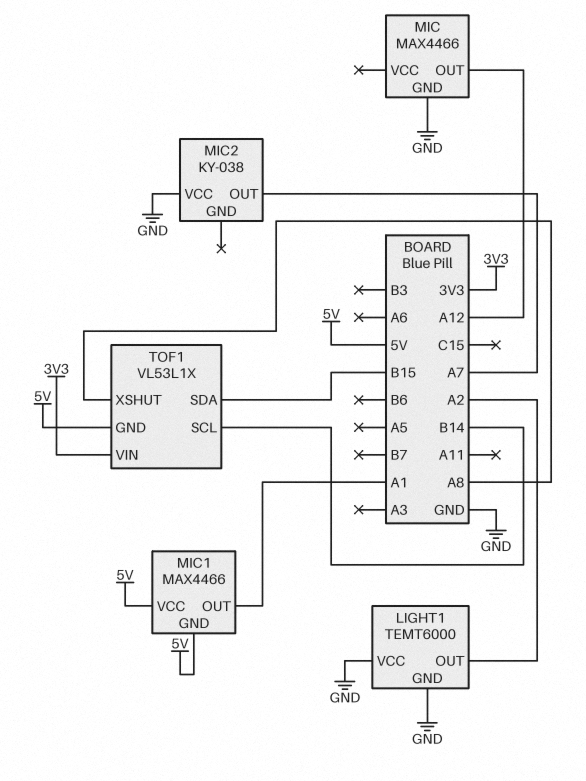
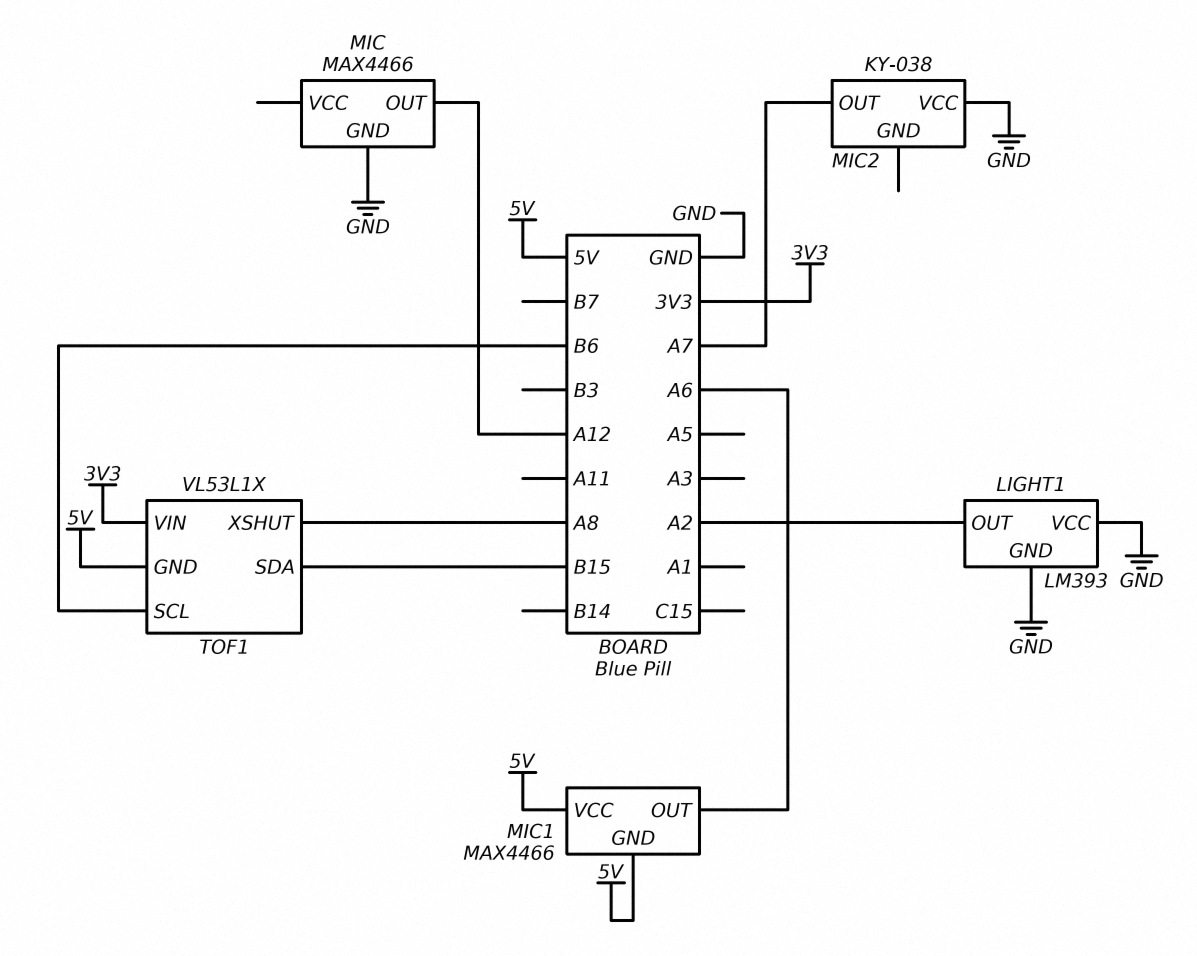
LIGHT1: TEMT6000 -> LM393
MIC1 pin OUT: A1 -> A6
TOF1 pin SCL: B14 -> B6

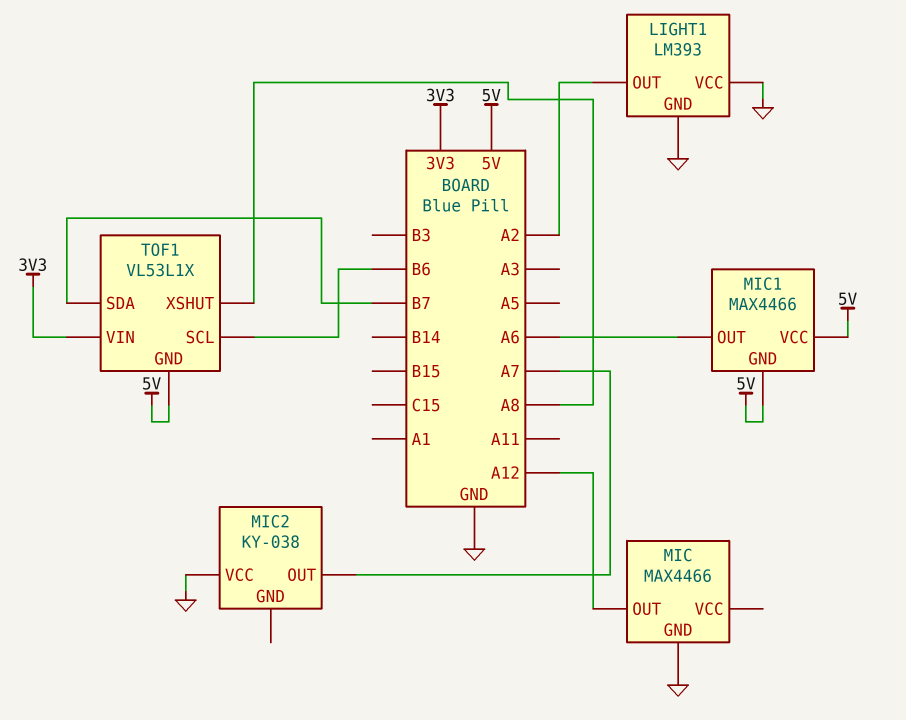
TOF1 pin SDA: B15 -> B7

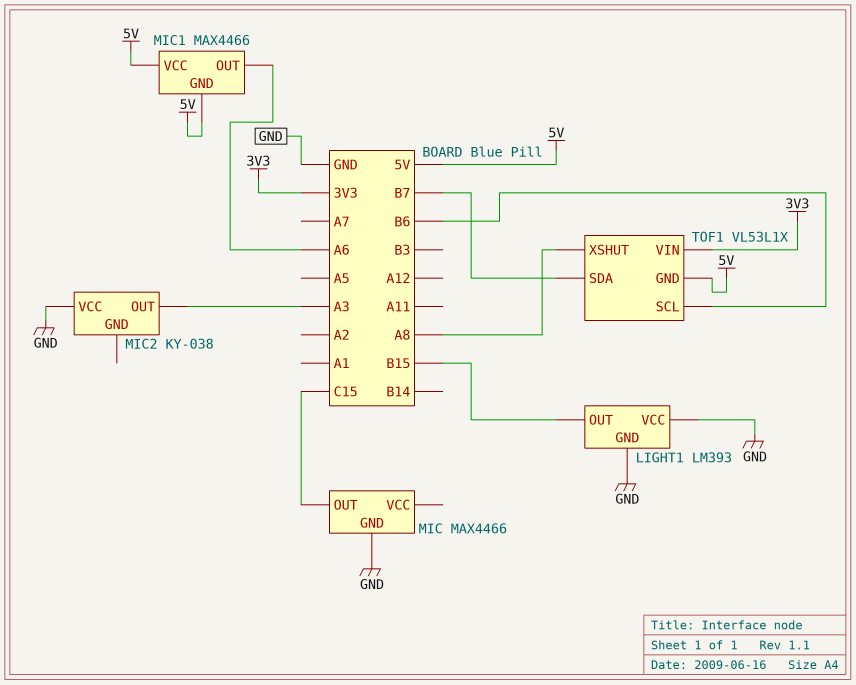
LIGHT1 pin OUT: A2 -> B15
MIC pin OUT: A12 -> C15
MIC2 pin OUT: A7 -> A3

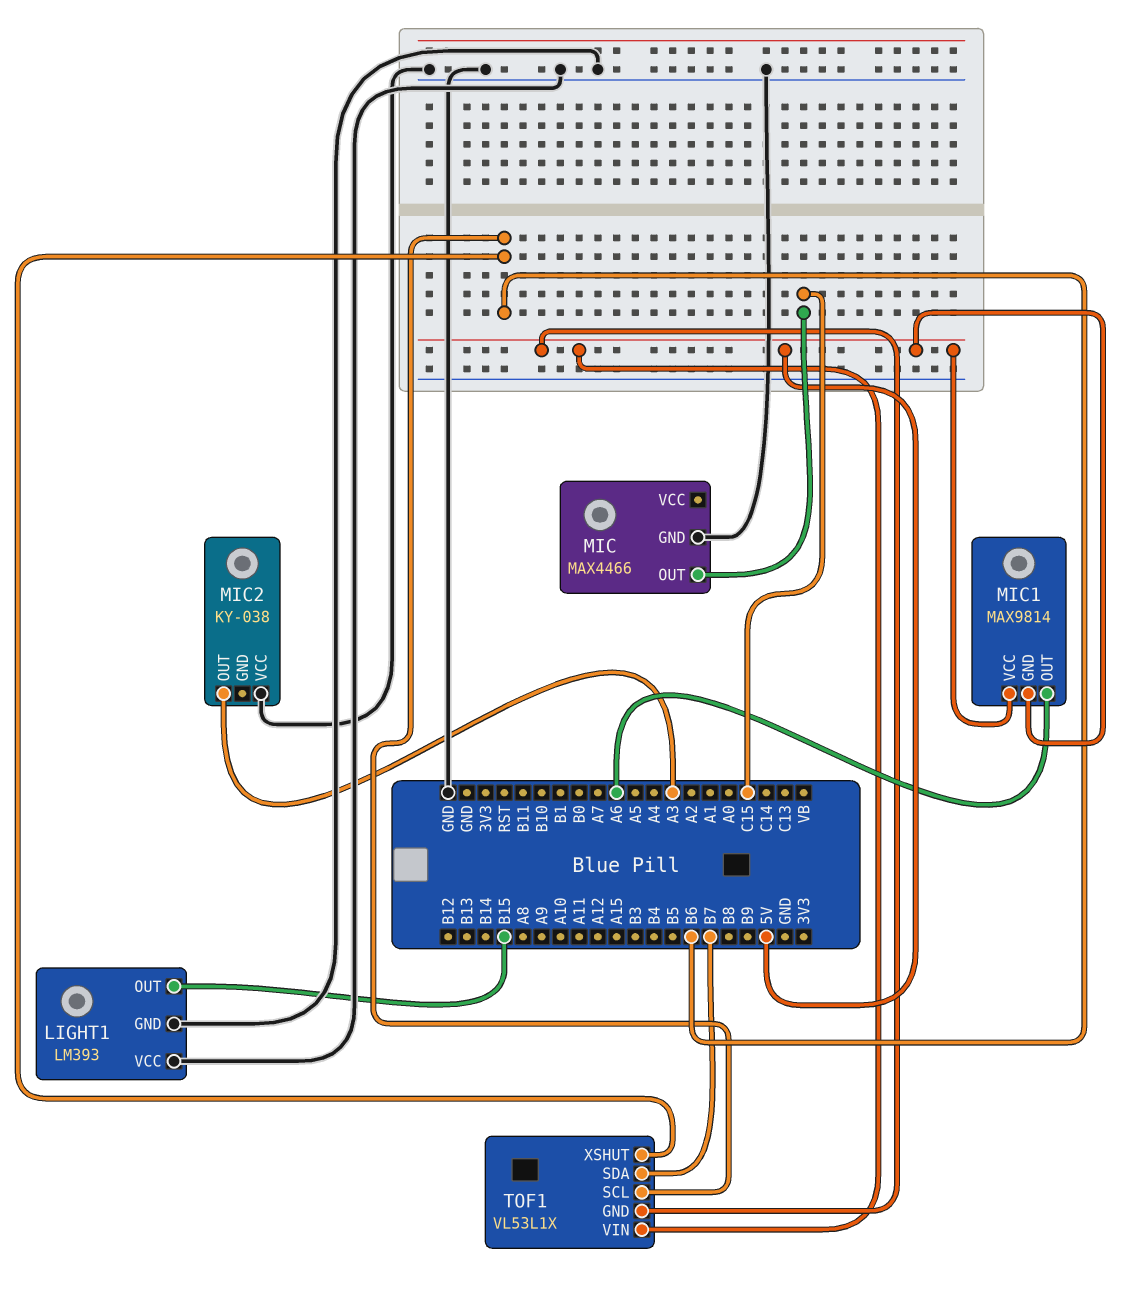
MIC1: MAX4466 -> MAX9814
TOF1 pin VIN: 3V3 -> 5V
TOF1 pin XSHUT: A8 -> B6

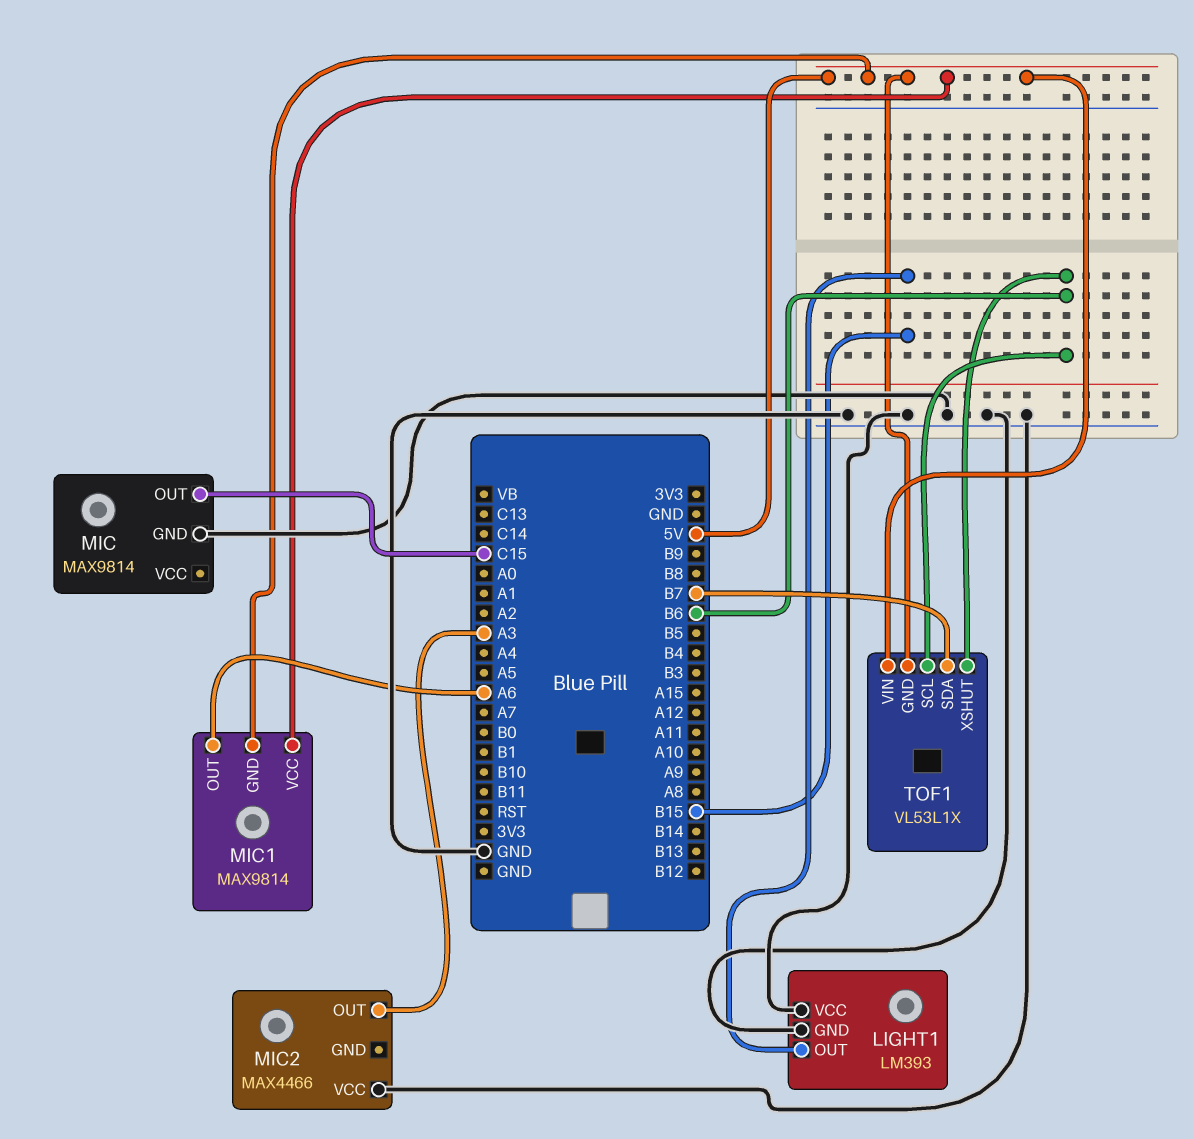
MIC: MAX4466 -> MAX9814
MIC2: KY-038 -> MAX4466

